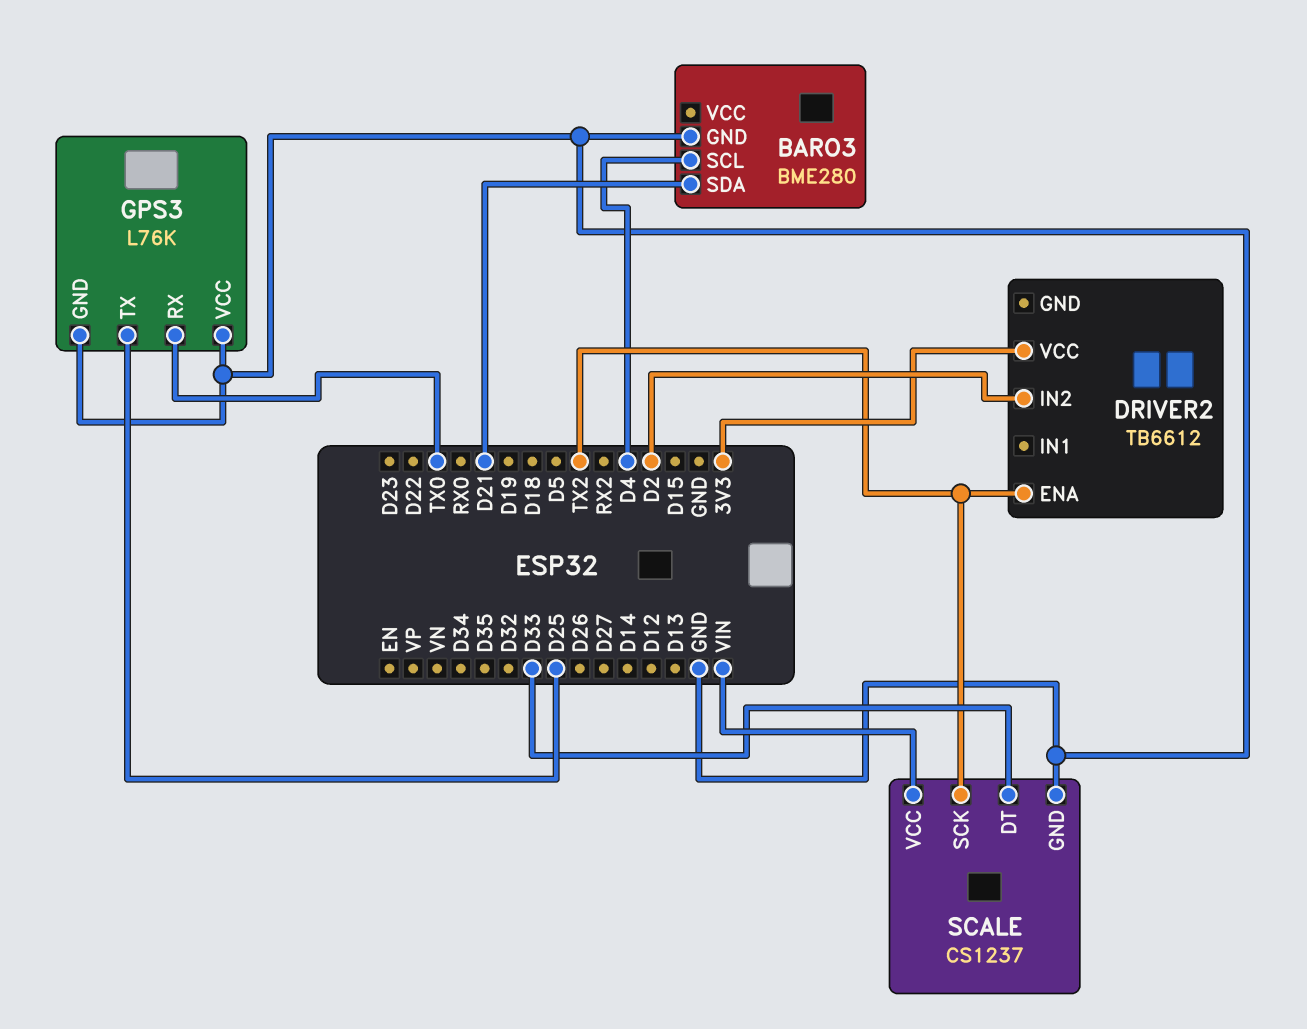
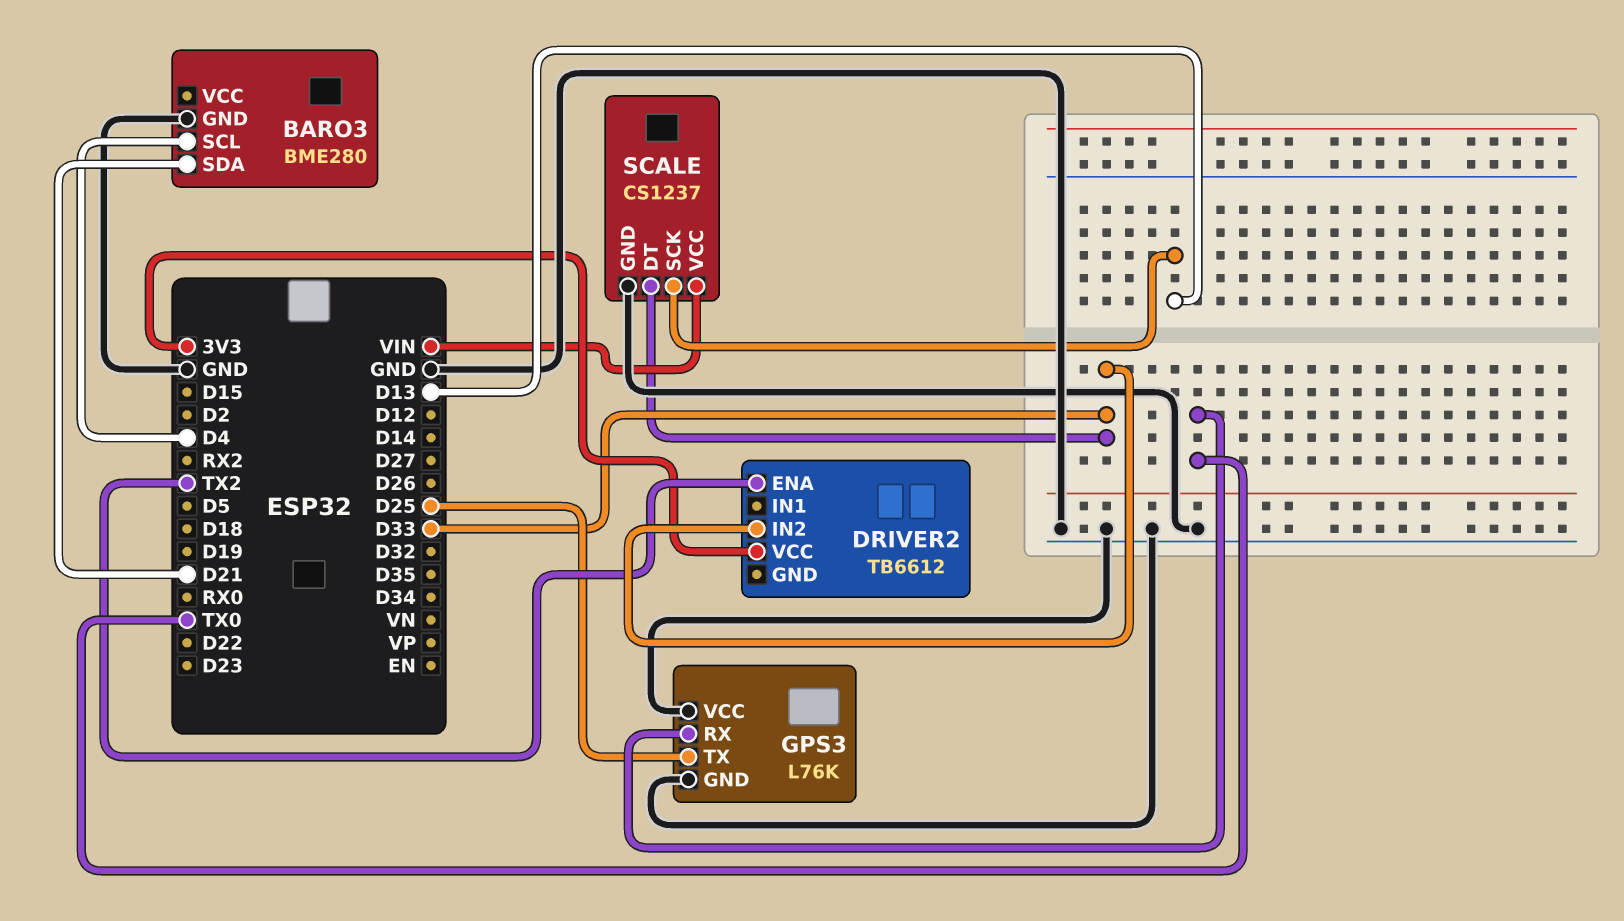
DRIVER2 pin IN2: D2 -> D33
SCALE pin SCK: TX2 -> D13

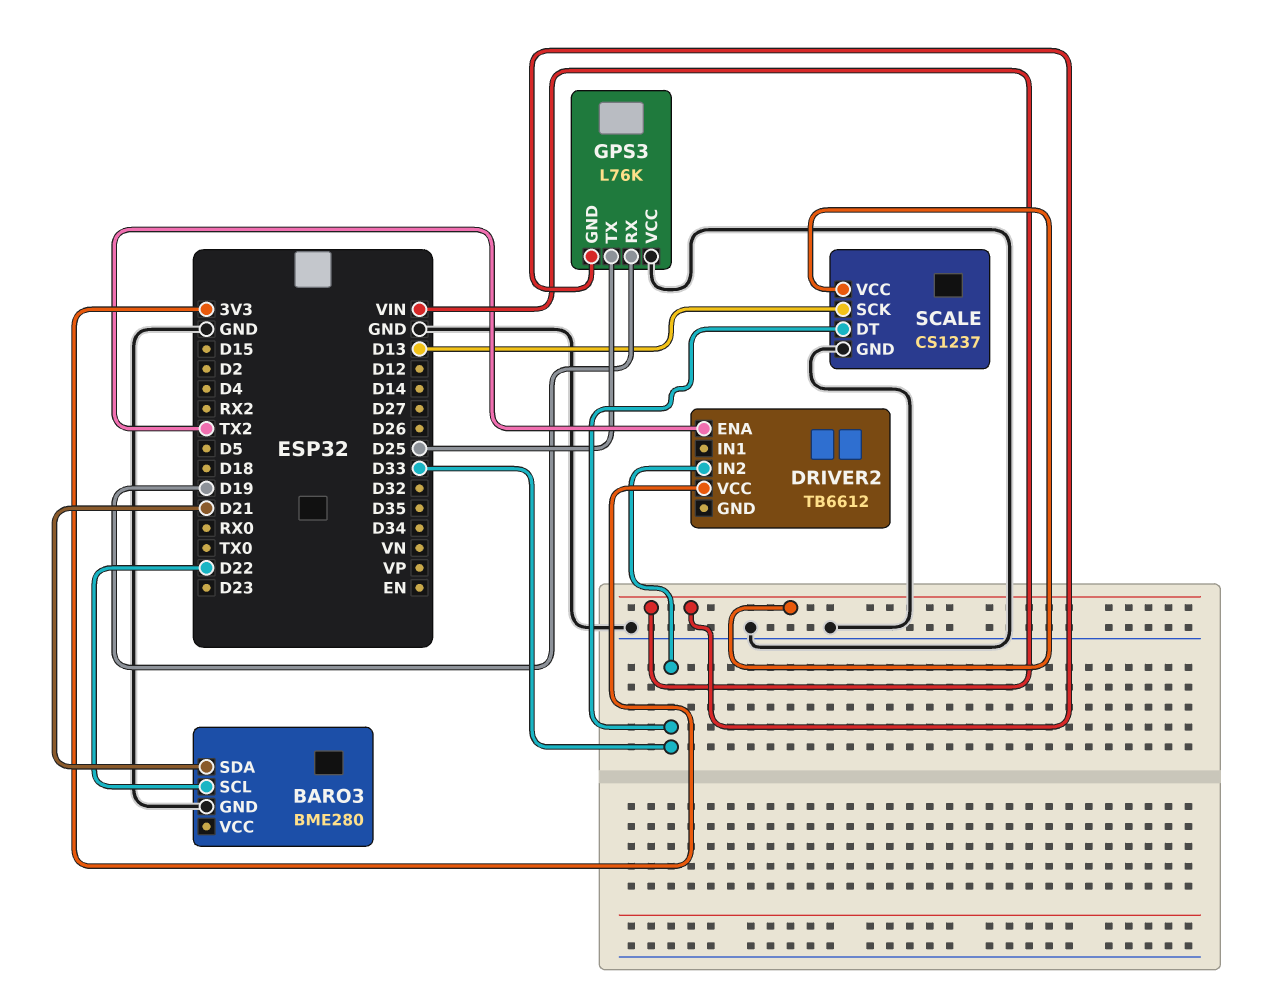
BARO3 pin SCL: D4 -> D22
GPS3 pin GND: GND -> VIN
GPS3 pin RX: TX0 -> D19

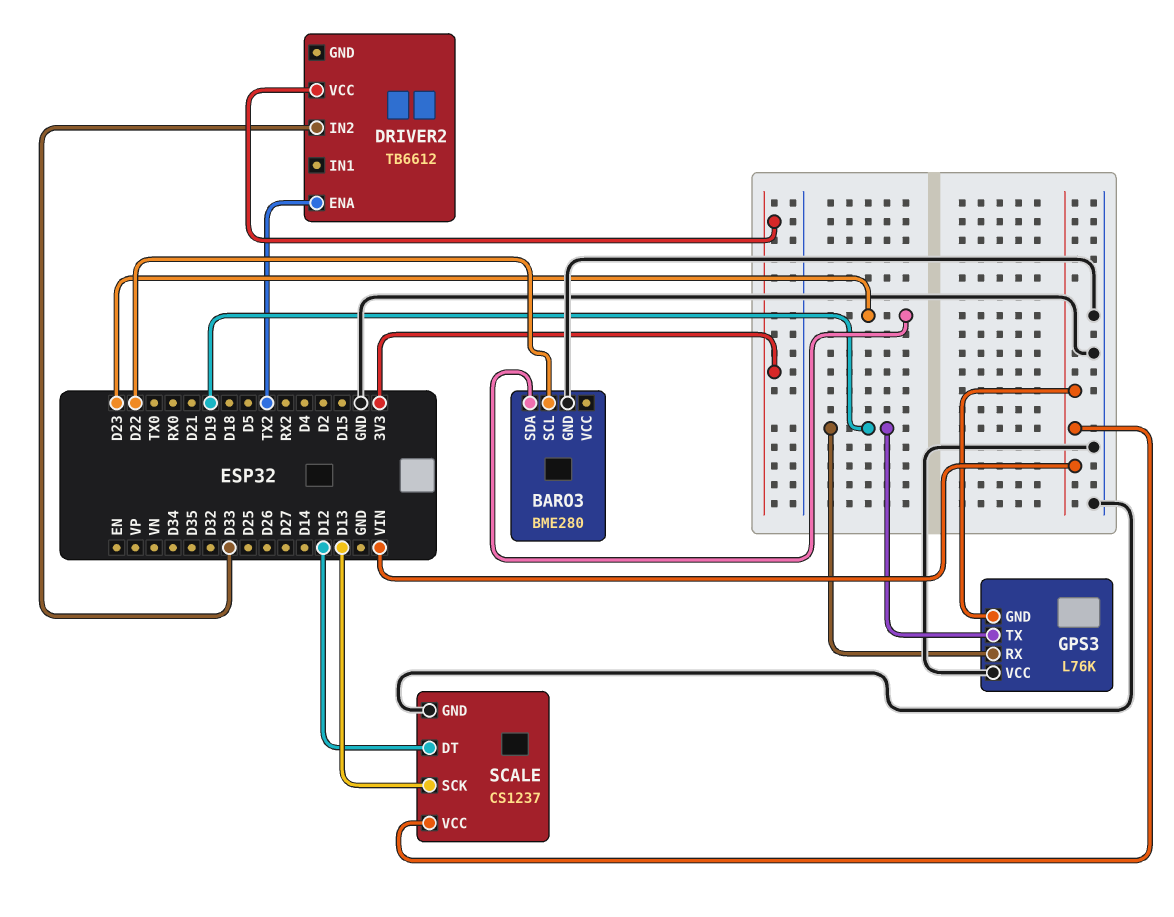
BARO3 pin SDA: D21 -> D23
GPS3 pin TX: D25 -> D19
SCALE pin DT: D33 -> D12

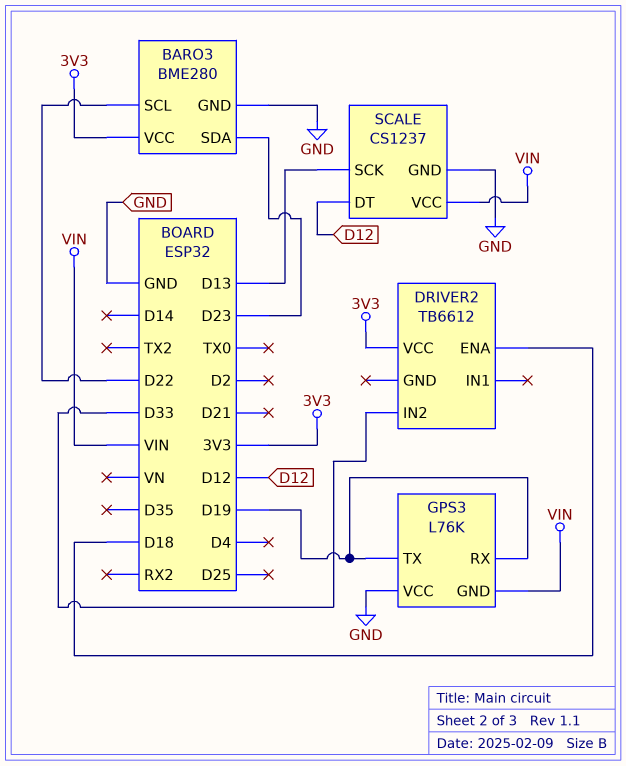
BARO3 pin VCC: none -> 3V3
DRIVER2 pin ENA: TX2 -> D18

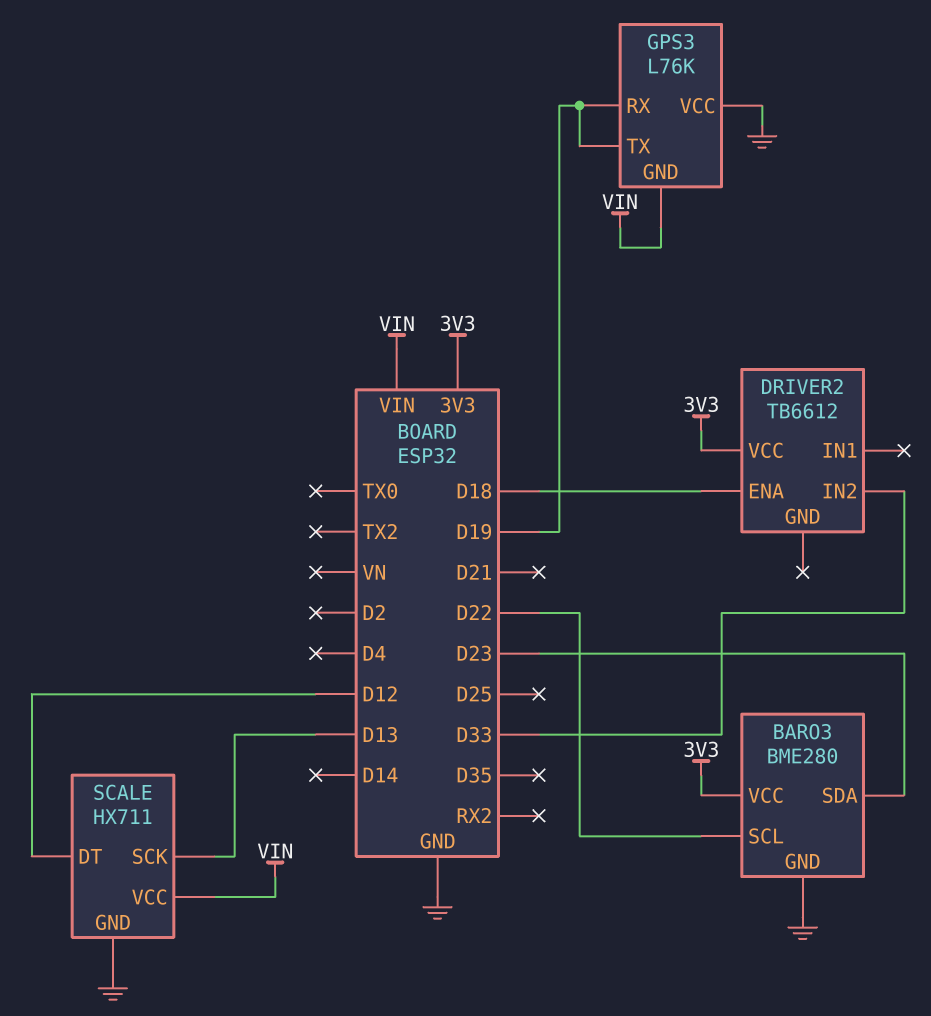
SCALE: CS1237 -> HX711

